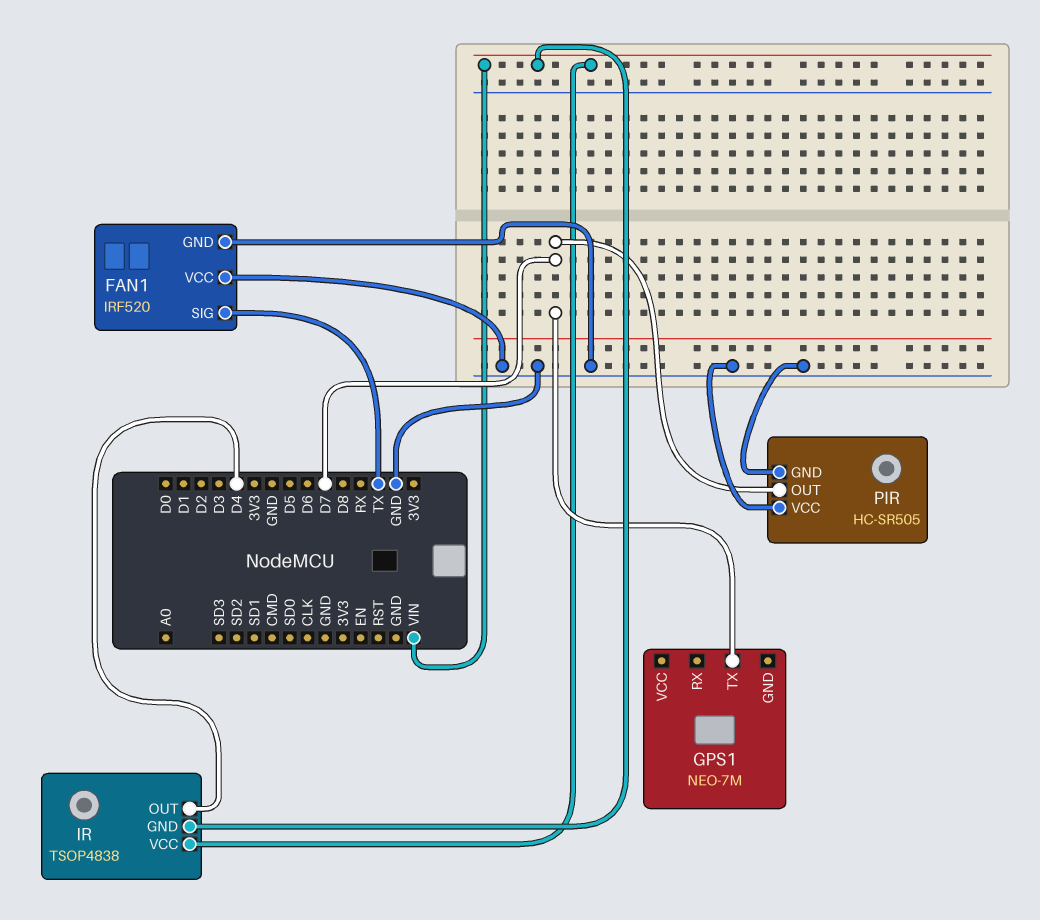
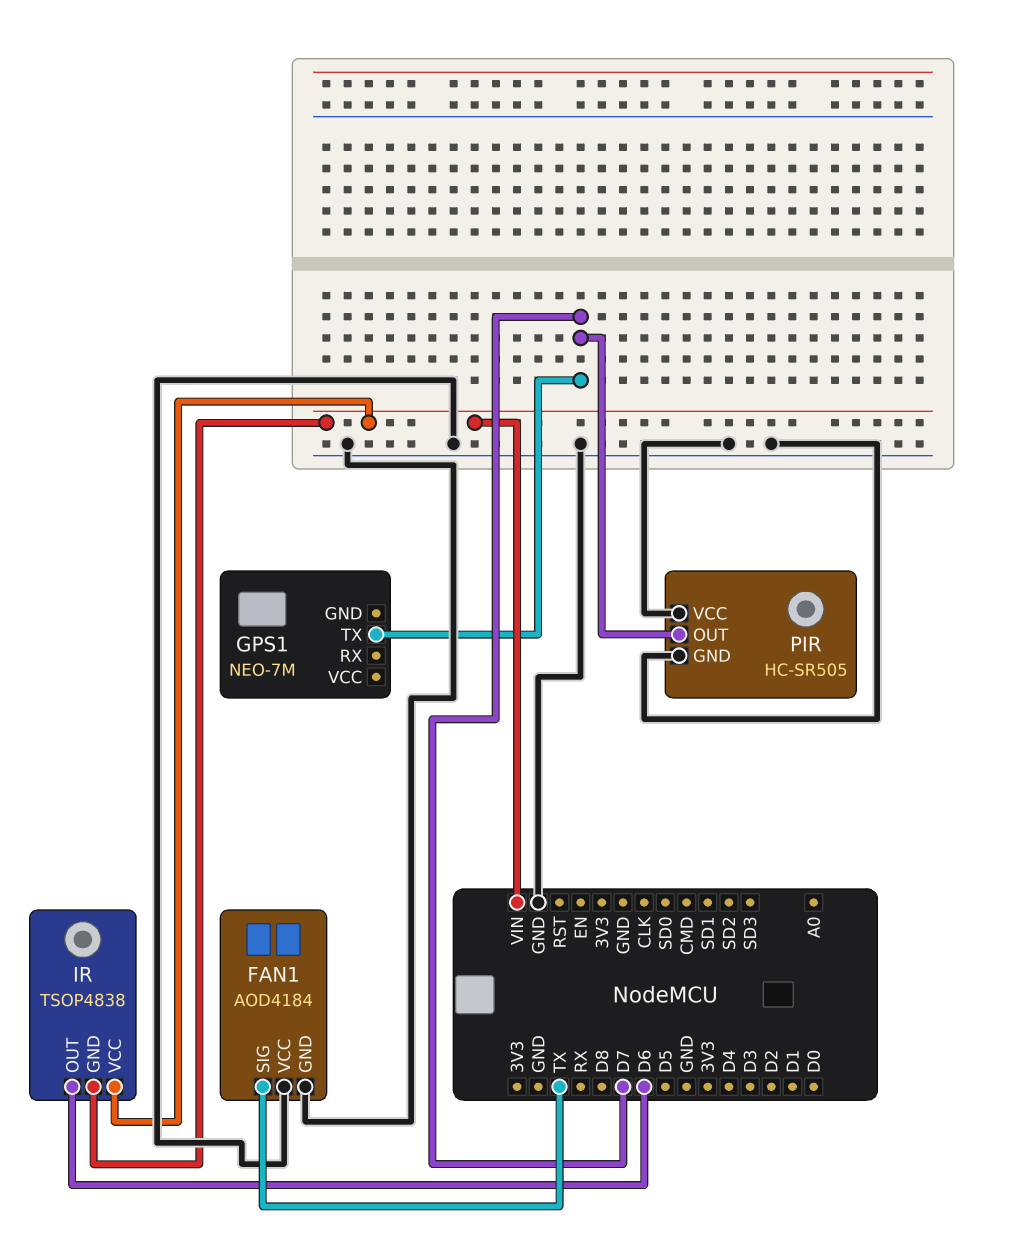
FAN1: IRF520 -> AOD4184
IR pin OUT: D4 -> D6

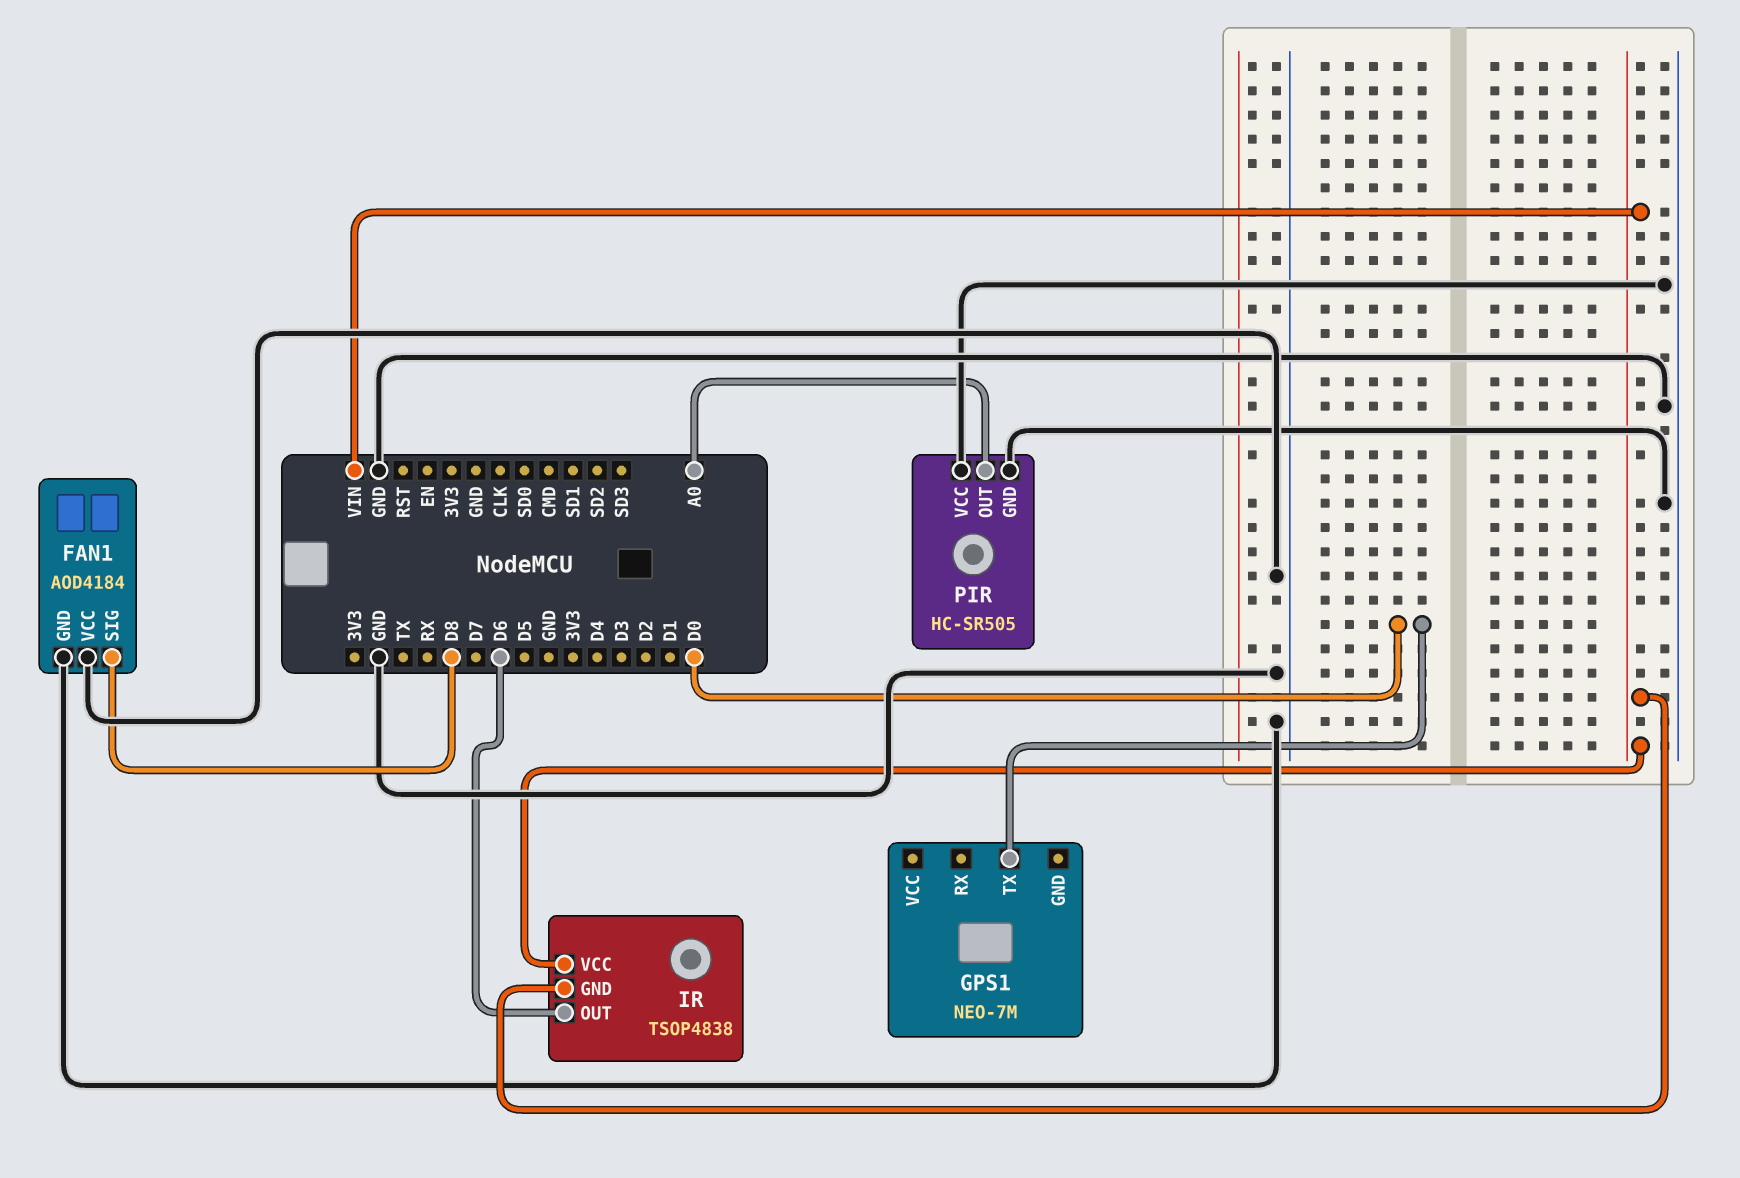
FAN1 pin SIG: TX -> D8
GPS1 pin TX: D7 -> D0
PIR pin OUT: D7 -> A0

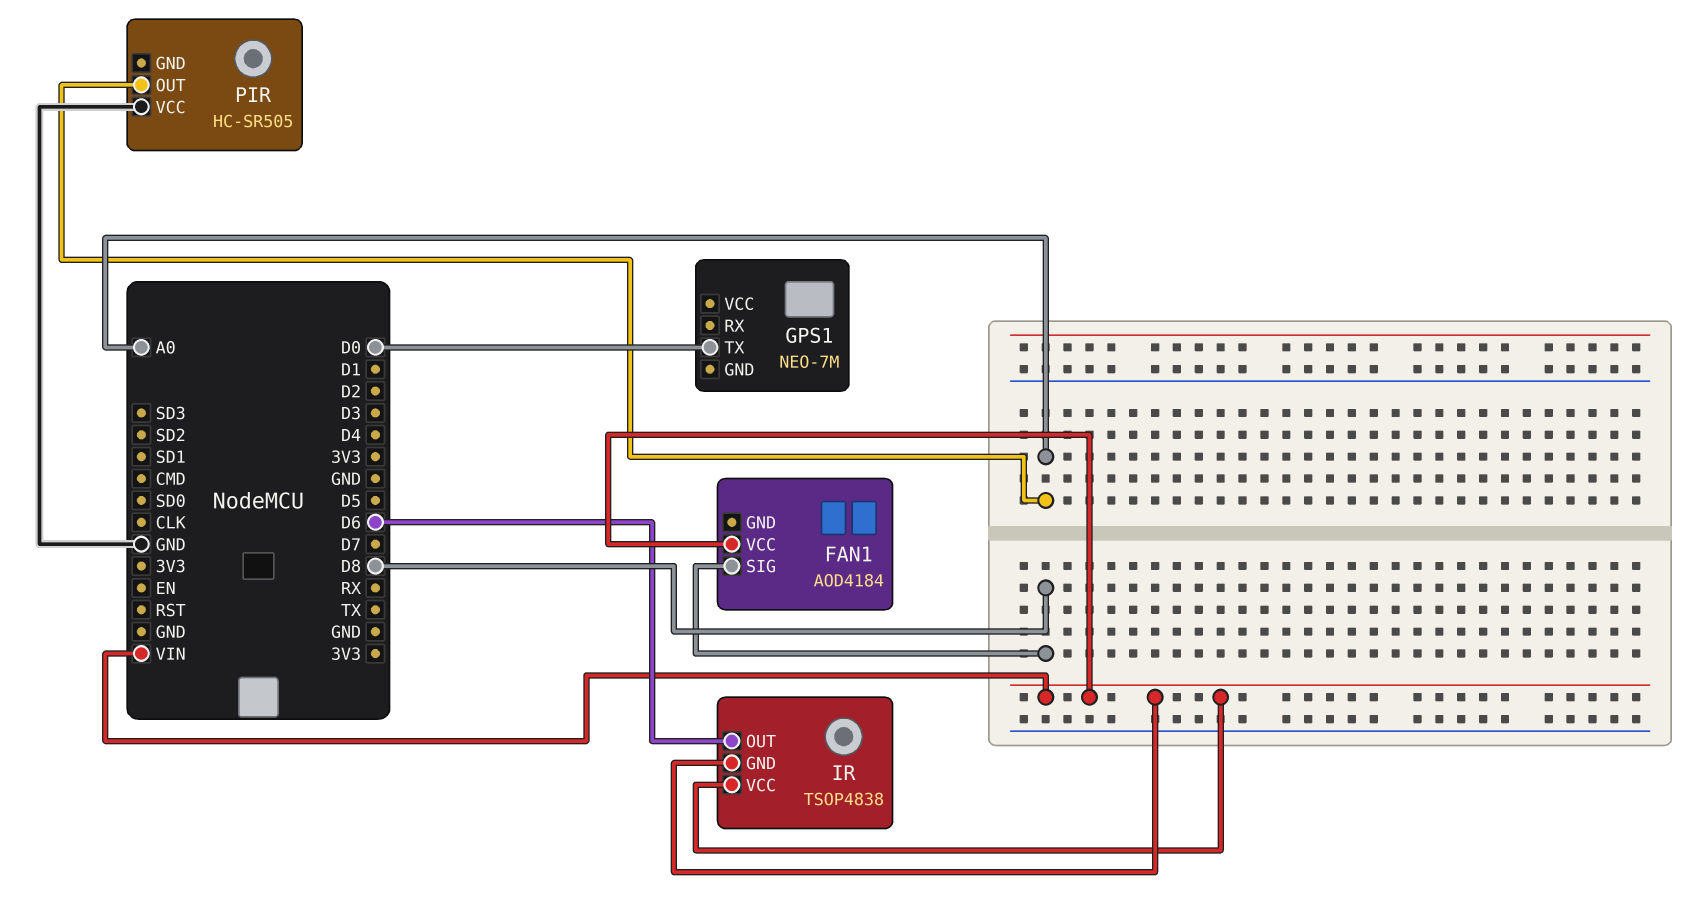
FAN1 pin GND: GND -> none
FAN1 pin VCC: GND -> VIN
PIR pin GND: GND -> none

